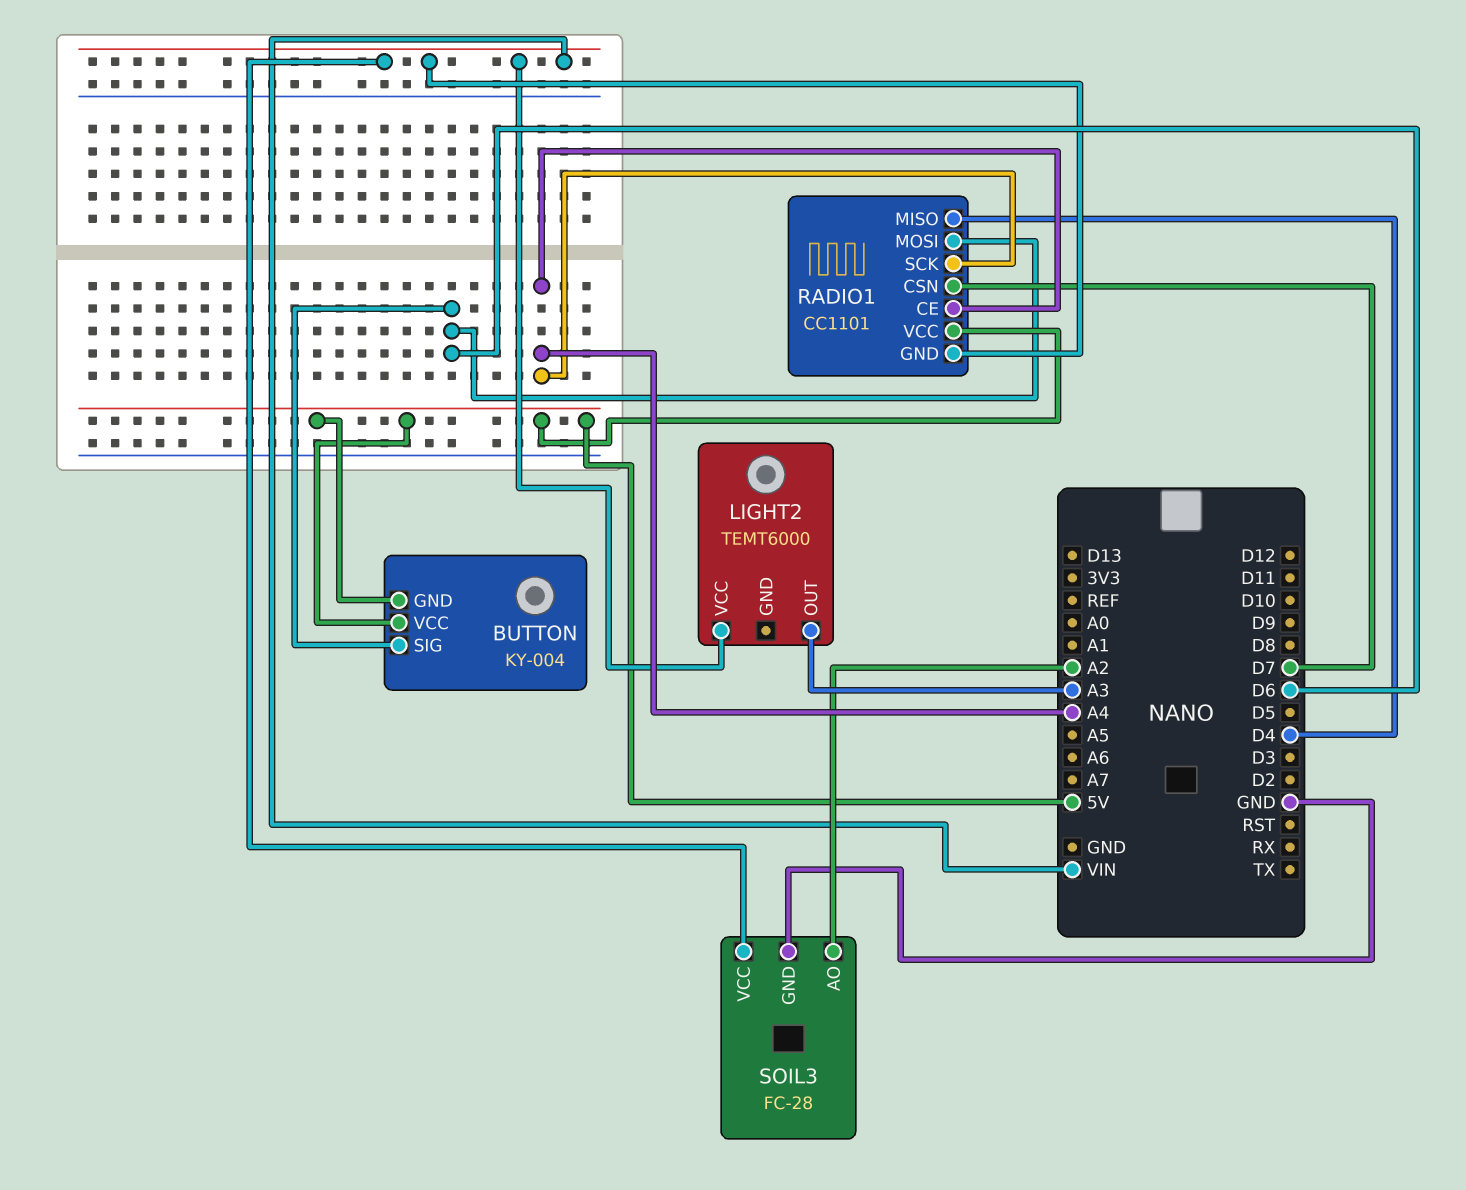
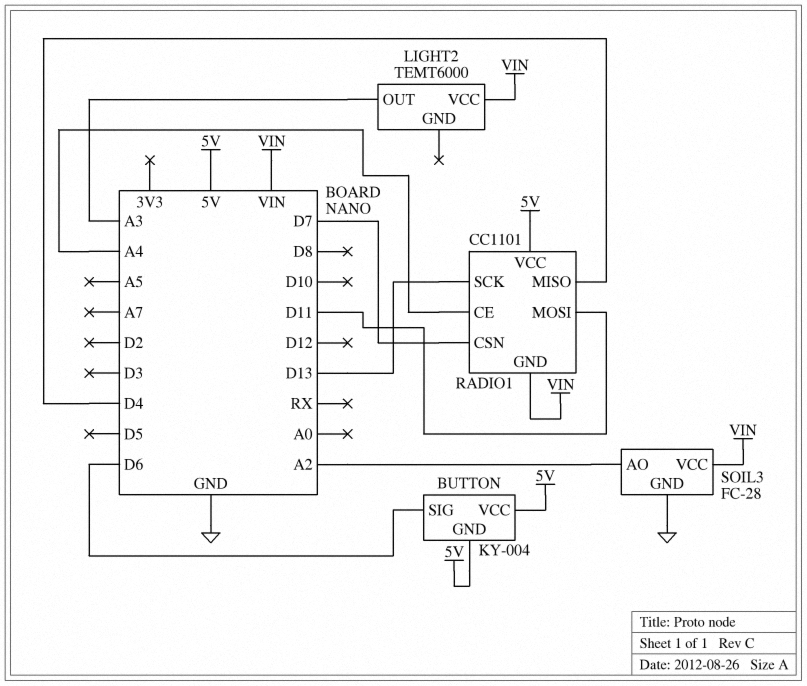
RADIO1 pin MOSI: D6 -> D11
RADIO1 pin SCK: A4 -> D13

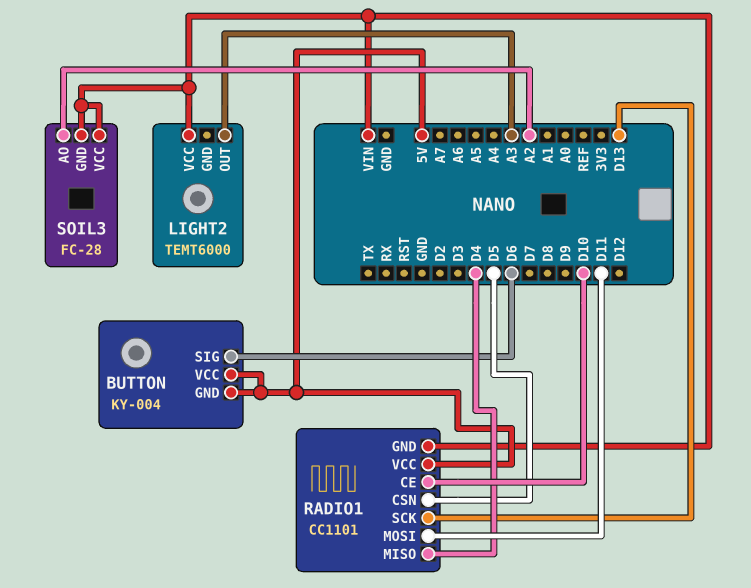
RADIO1 pin CE: A4 -> D10
RADIO1 pin CSN: D7 -> D5
SOIL3 pin GND: GND -> VIN

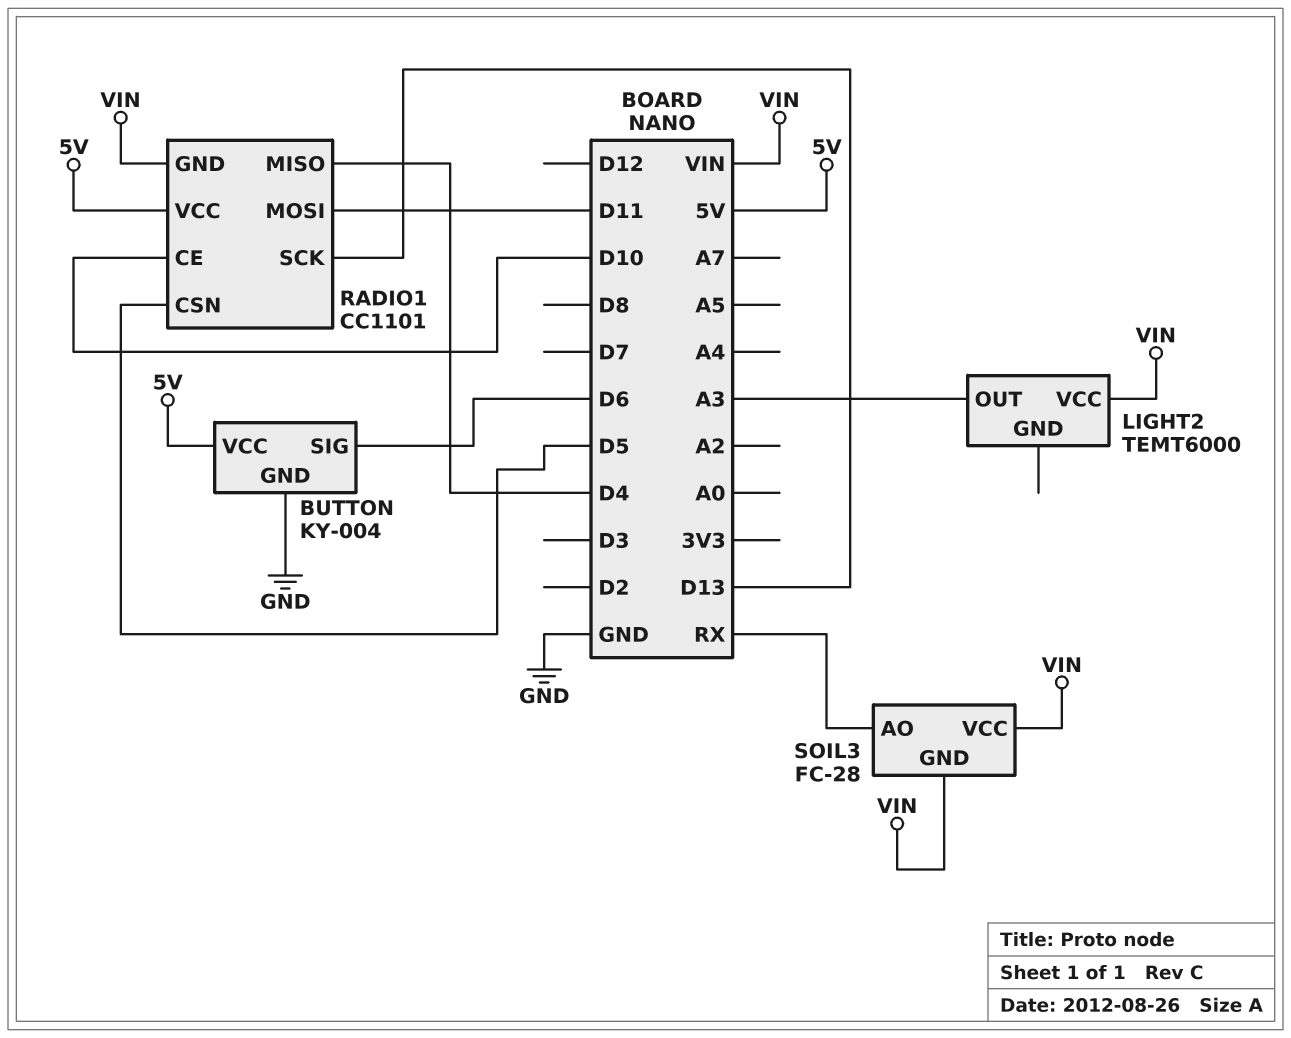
BUTTON pin GND: 5V -> GND
SOIL3 pin AO: A2 -> RX

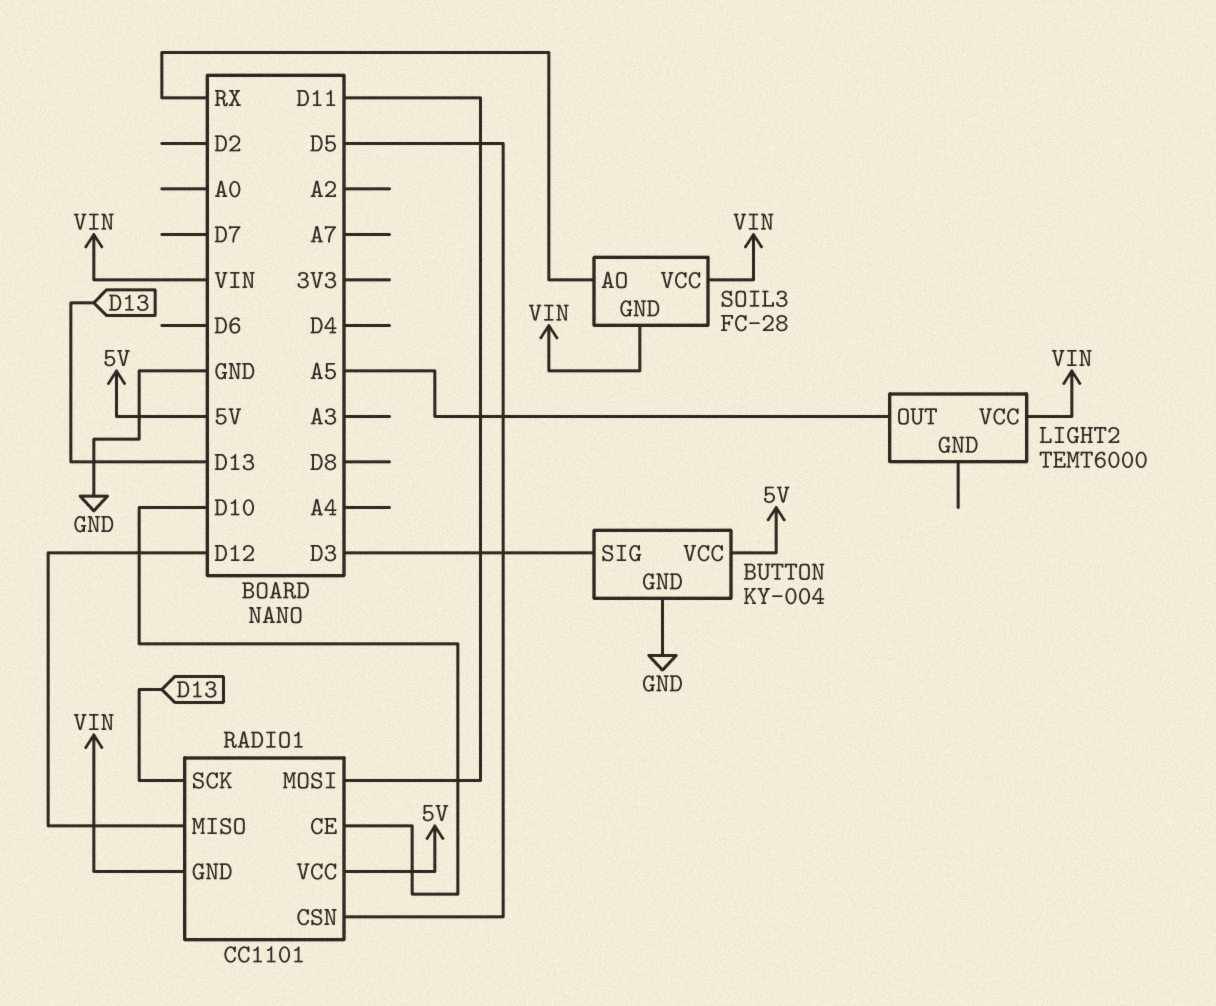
BUTTON pin SIG: D6 -> D3
LIGHT2 pin OUT: A3 -> A5
RADIO1 pin MISO: D4 -> D12

